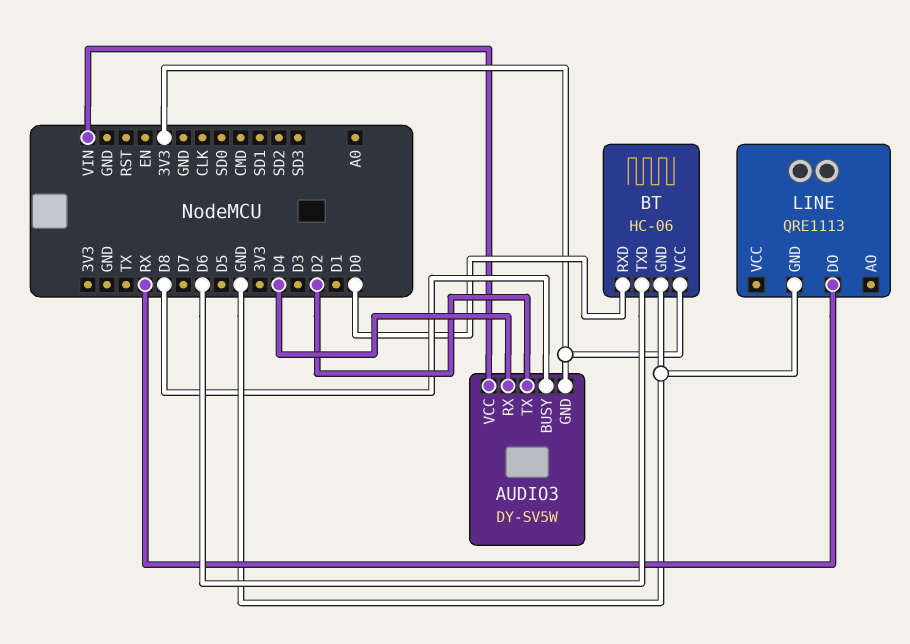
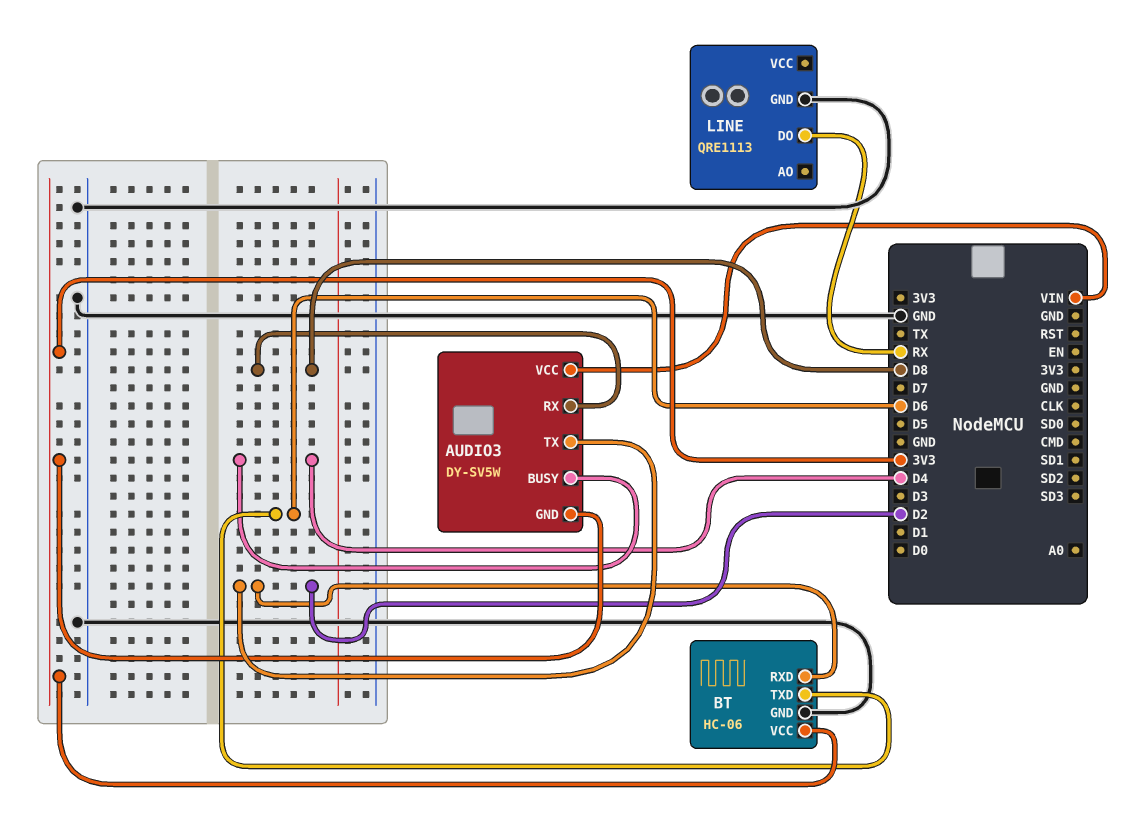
AUDIO3 pin BUSY: D8 -> D4
AUDIO3 pin RX: D4 -> D8
BT pin RXD: D0 -> D2

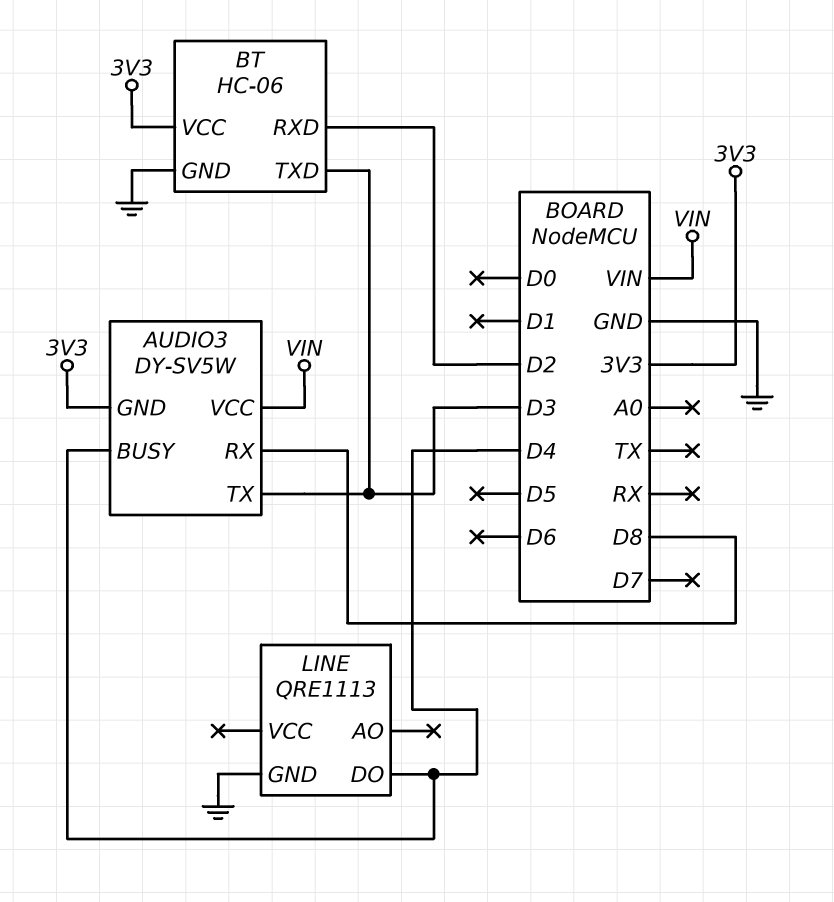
AUDIO3 pin TX: D2 -> D3
BT pin TXD: D6 -> D3
LINE pin DO: RX -> D4

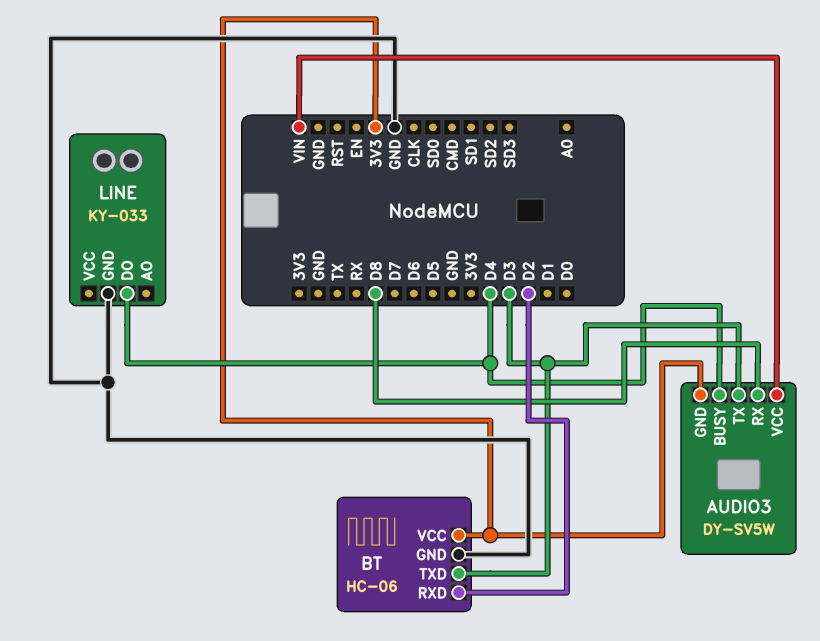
LINE: QRE1113 -> KY-033

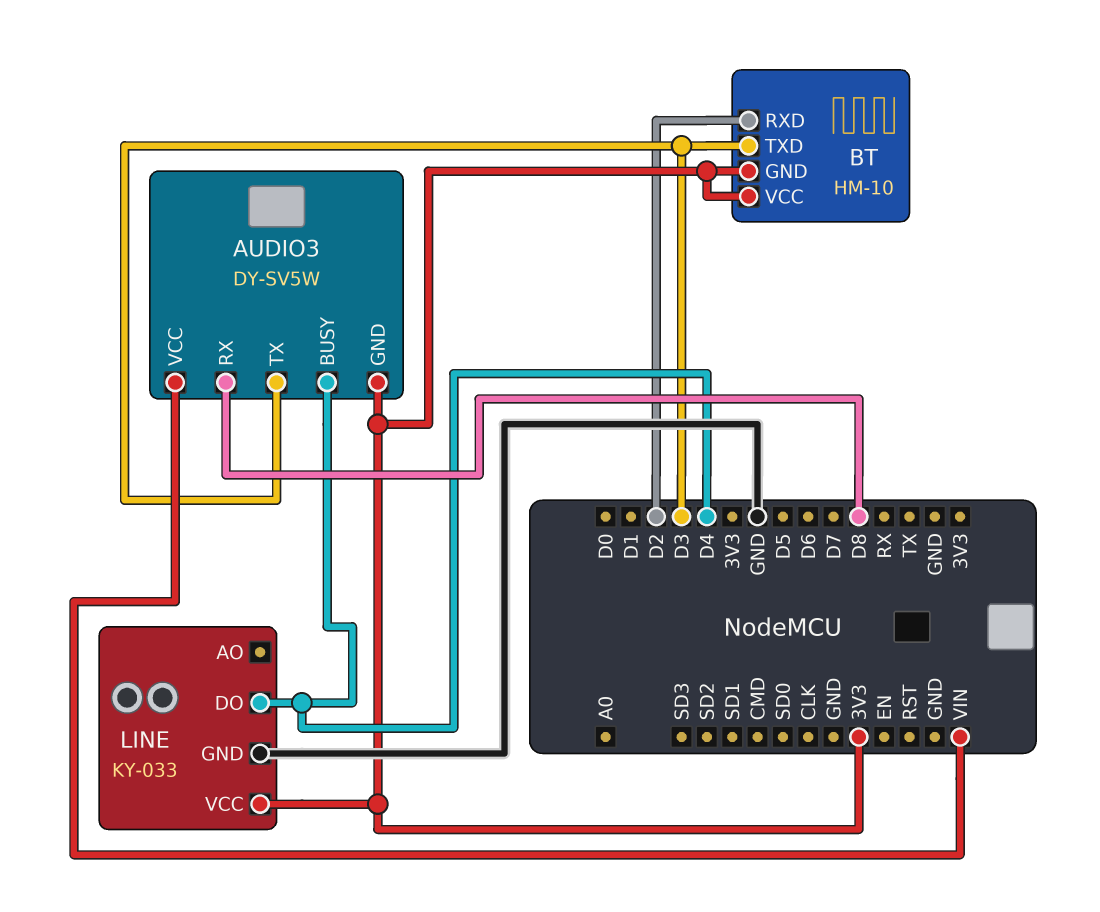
BT: HC-06 -> HM-10
BT pin GND: GND -> 3V3
LINE pin VCC: none -> 3V3

